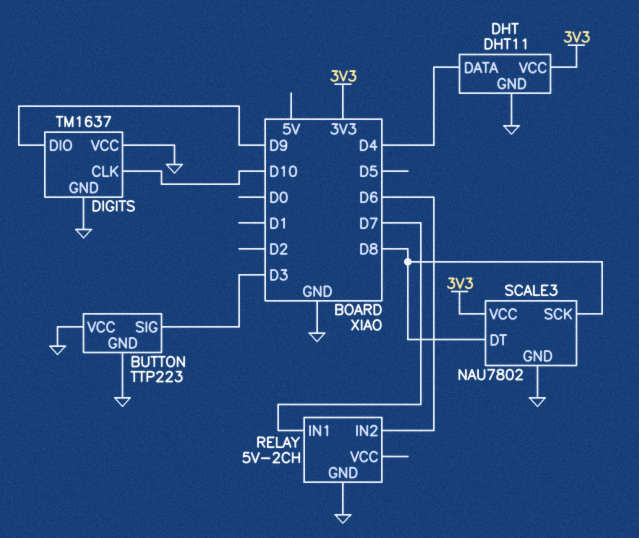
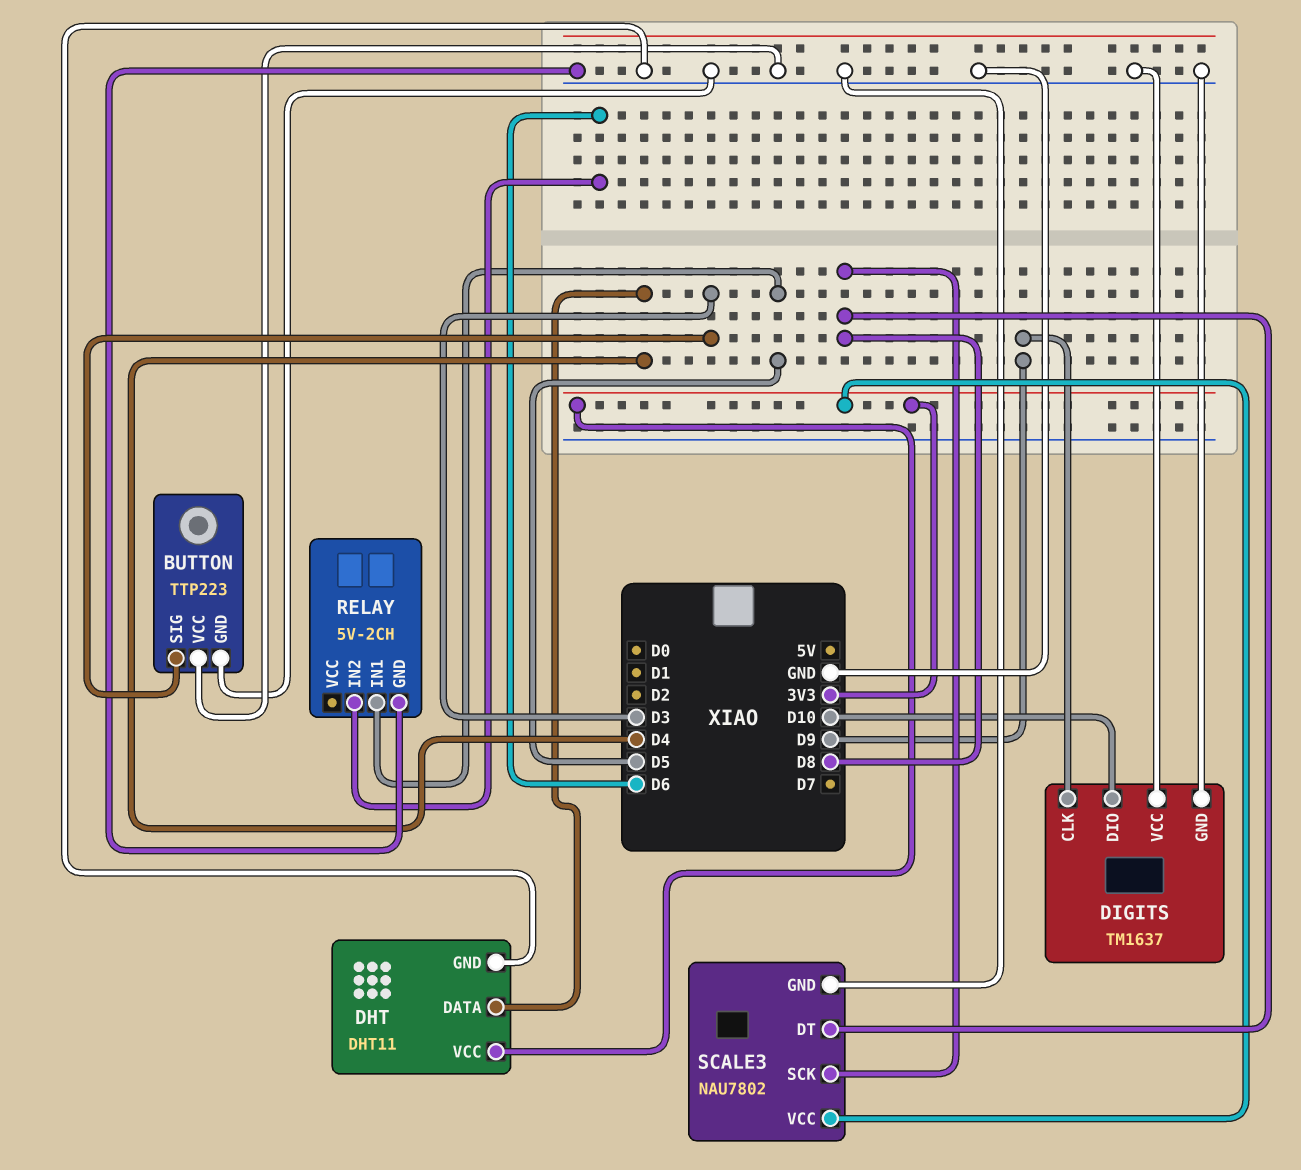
DIGITS pin CLK: D10 -> D9
DIGITS pin DIO: D9 -> D10
RELAY pin IN1: D7 -> D5

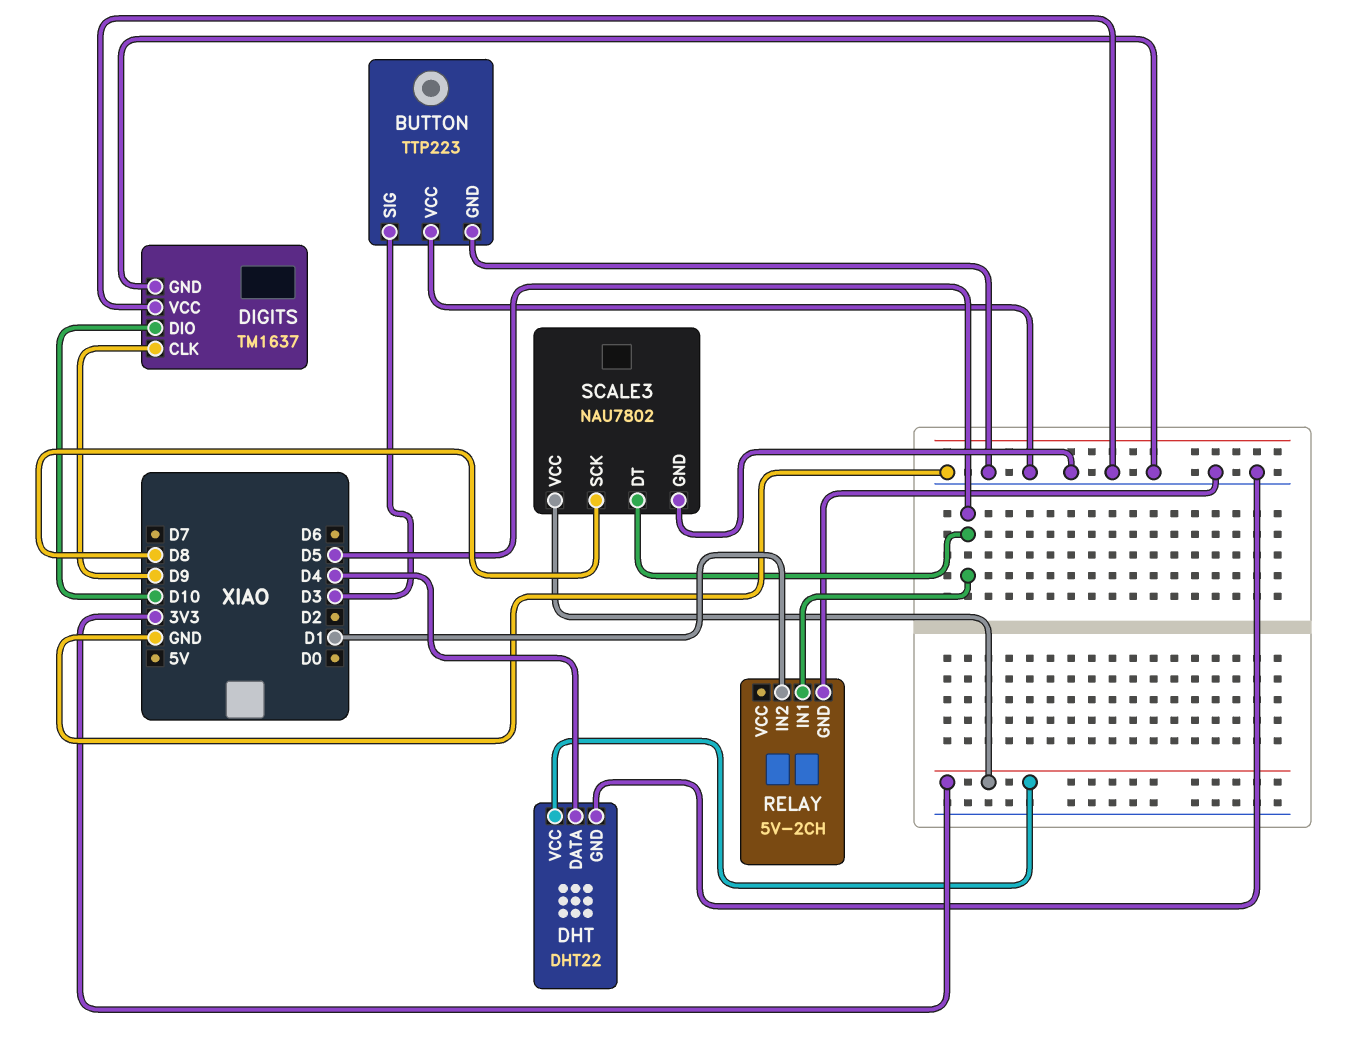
DHT: DHT11 -> DHT22
RELAY pin IN2: D6 -> D1
SCALE3 pin DT: D8 -> D5

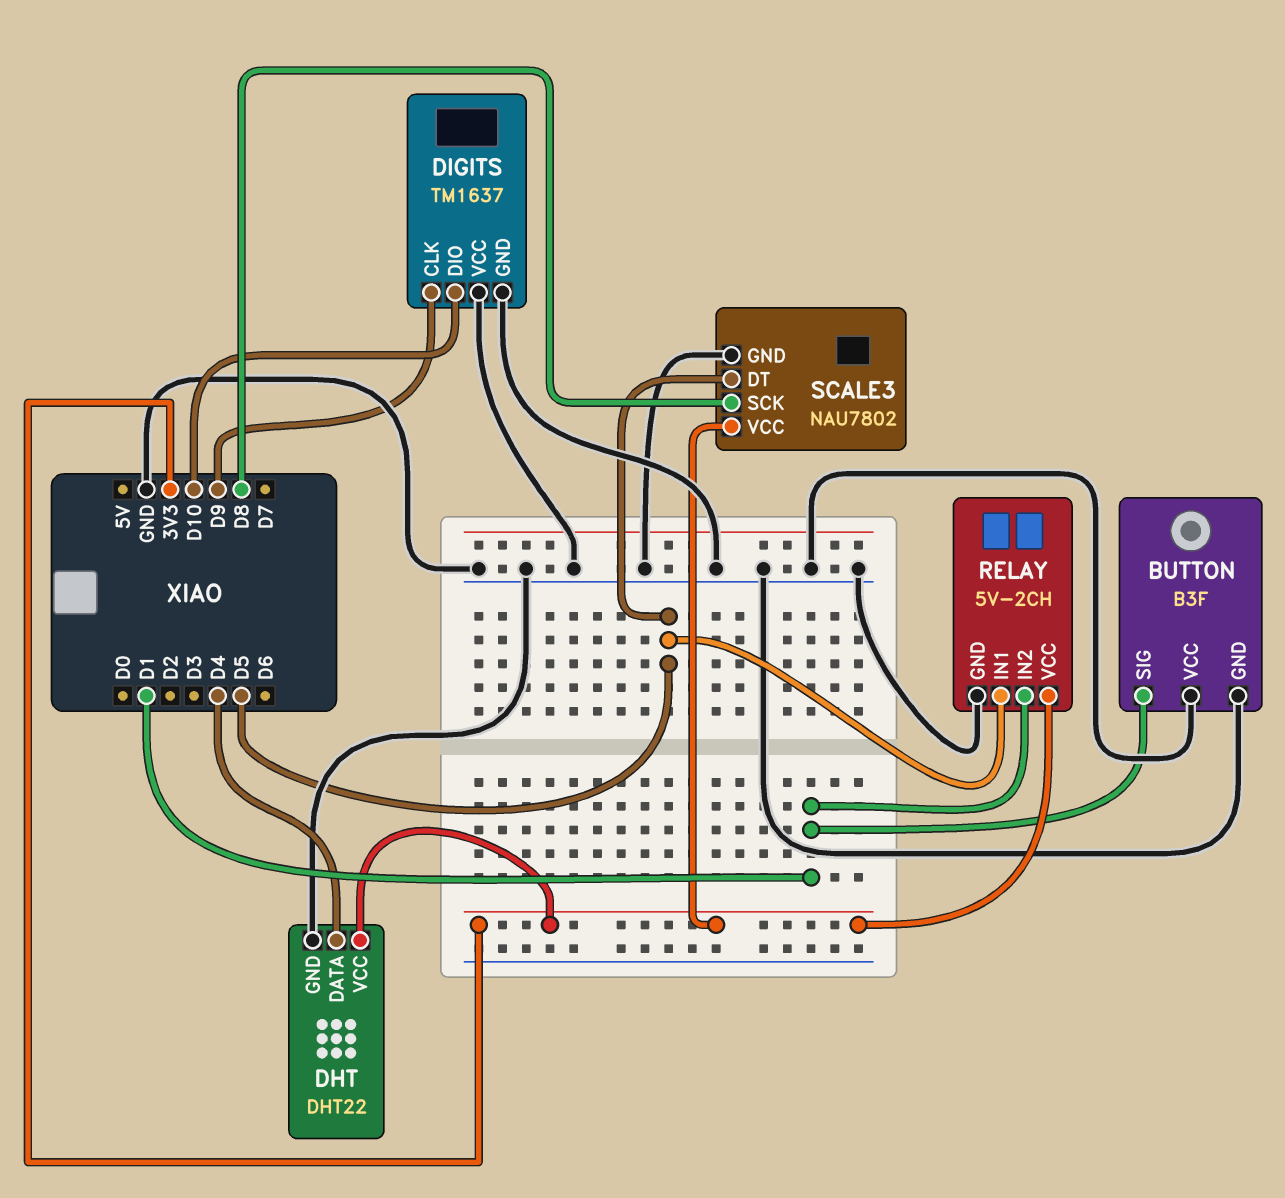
BUTTON: TTP223 -> B3F
BUTTON pin SIG: D3 -> D1
RELAY pin VCC: none -> 3V3

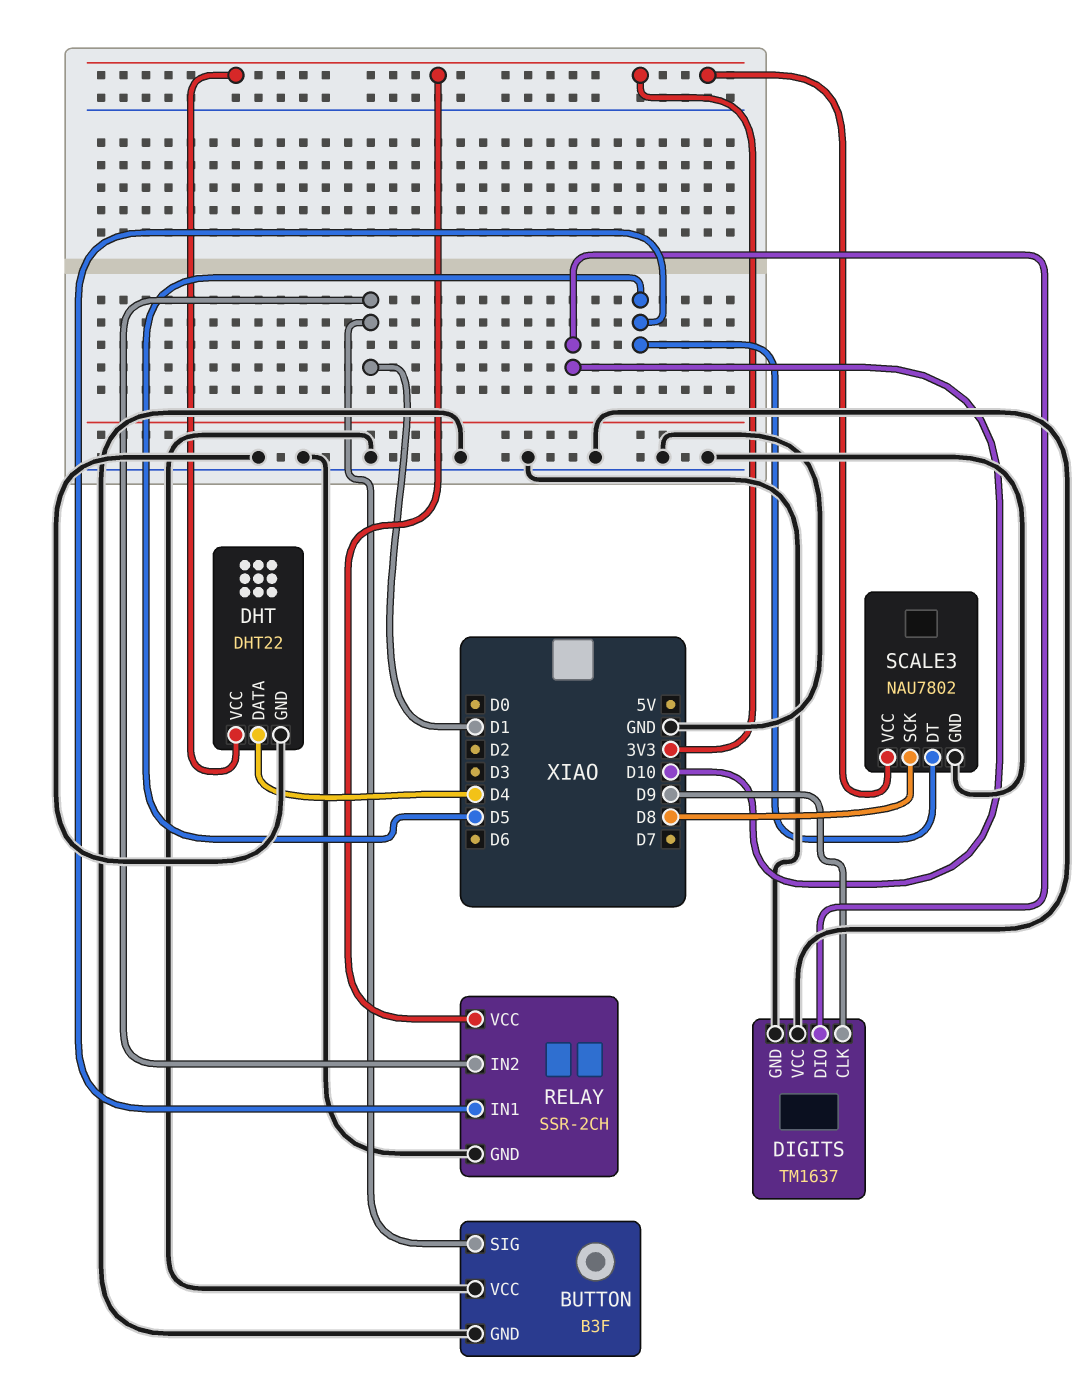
RELAY: 5V-2CH -> SSR-2CH

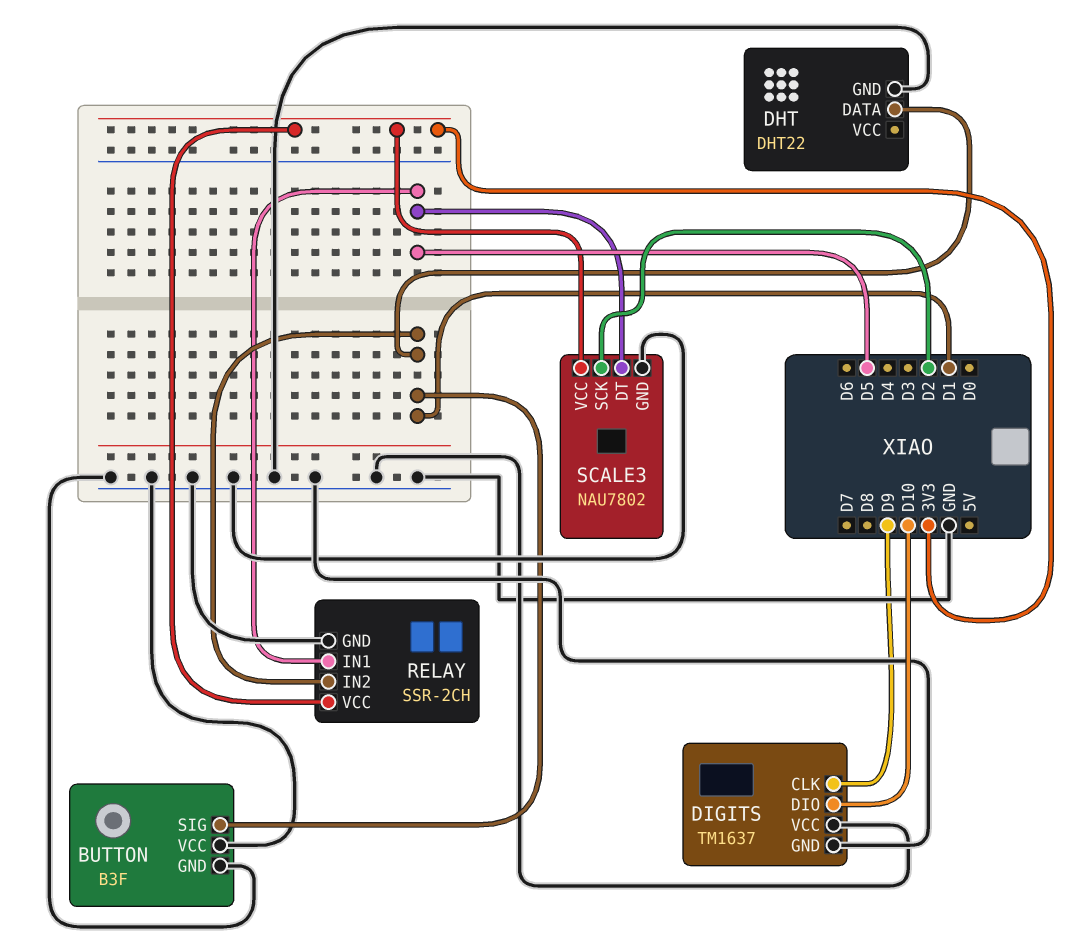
DHT pin DATA: D4 -> D1
DHT pin VCC: 3V3 -> none
SCALE3 pin SCK: D8 -> D2

